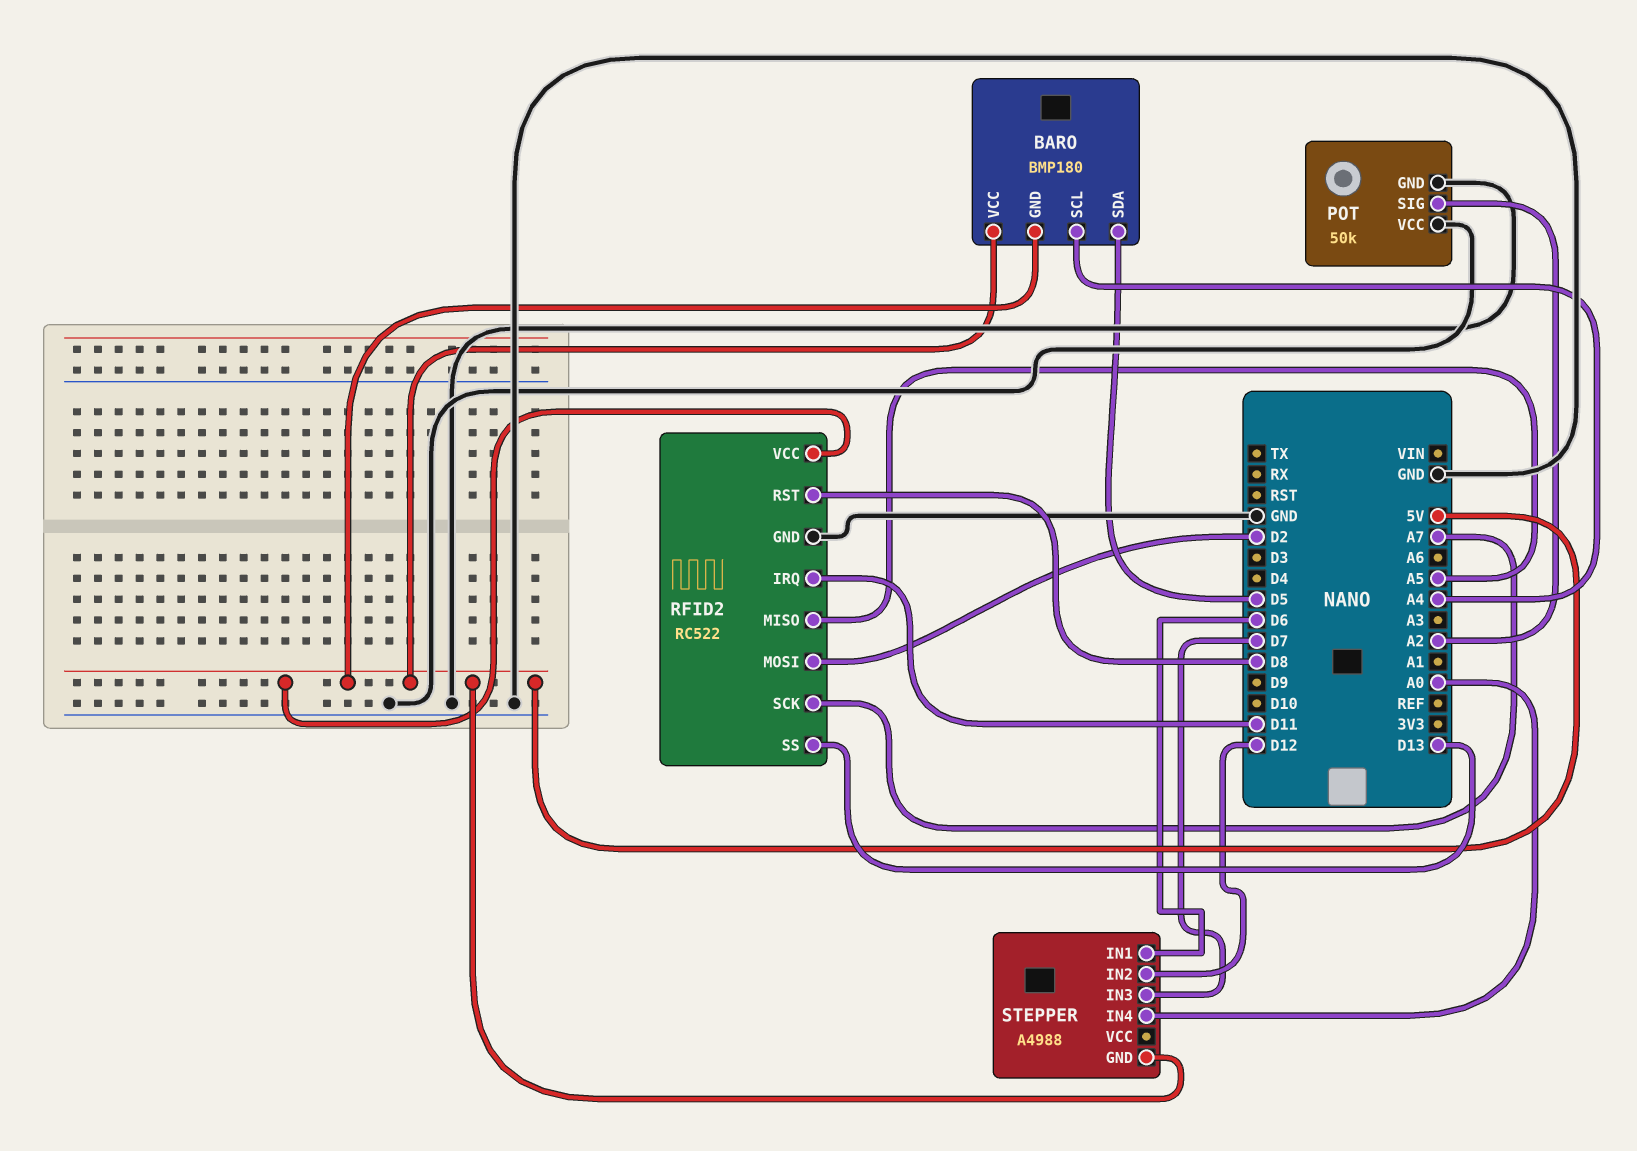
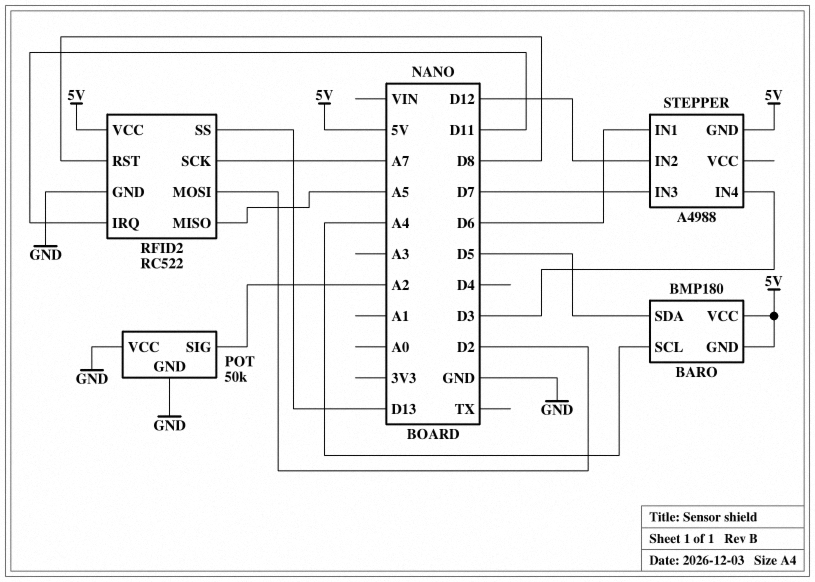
STEPPER pin IN4: A0 -> D3

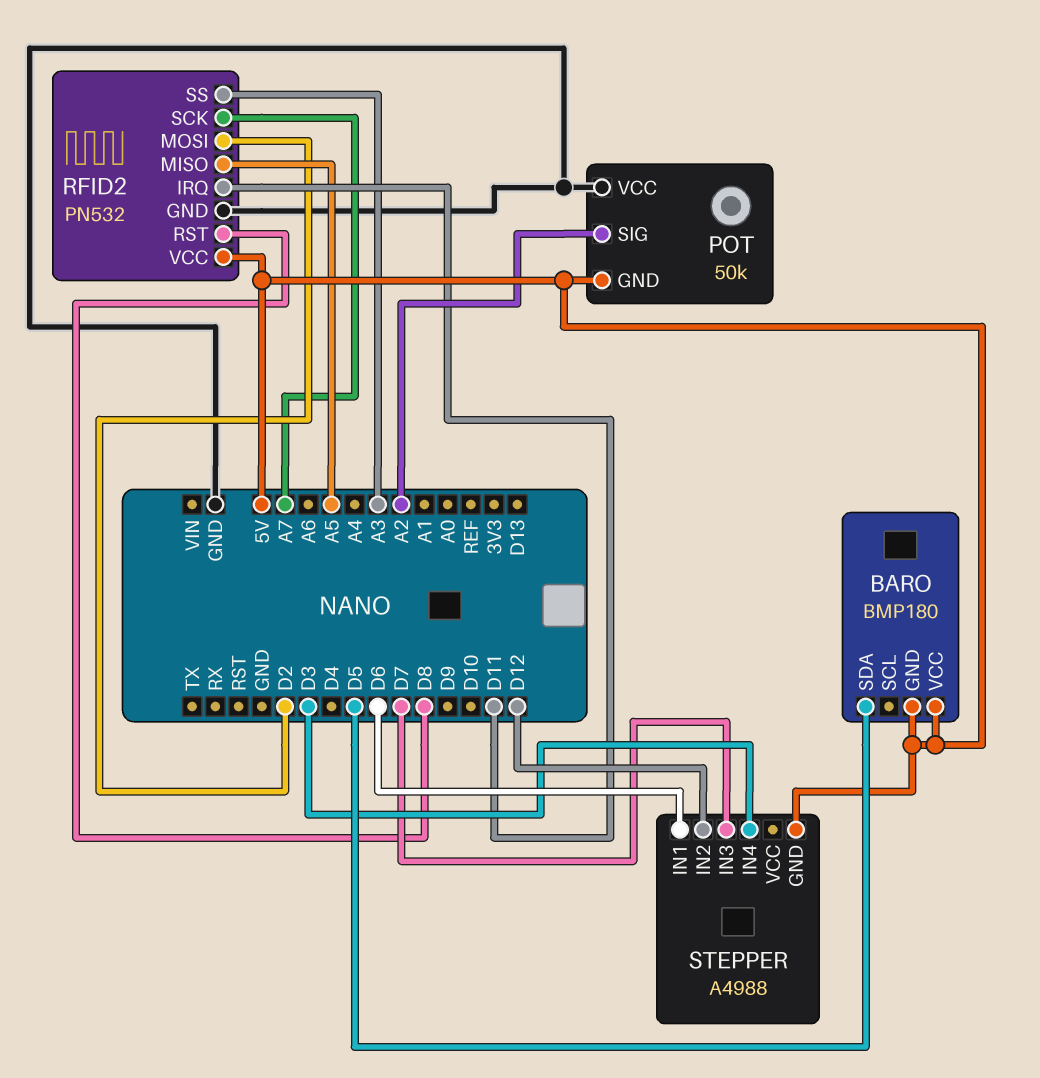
BARO pin SCL: A4 -> none
POT pin GND: GND -> 5V
RFID2: RC522 -> PN532
RFID2 pin SS: D13 -> A3

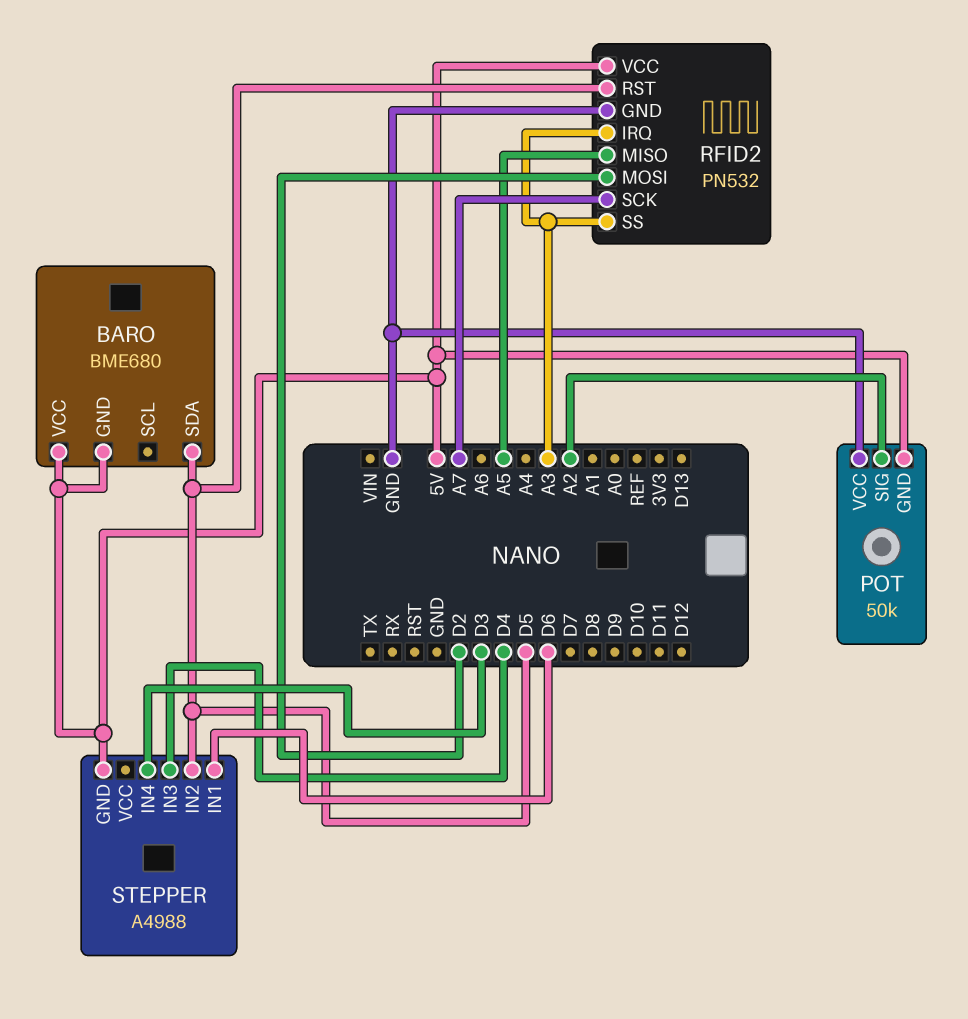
BARO: BMP180 -> BME680
RFID2 pin IRQ: D11 -> A3
RFID2 pin RST: D8 -> D5
STEPPER pin IN2: D12 -> D5
STEPPER pin IN3: D7 -> D4

